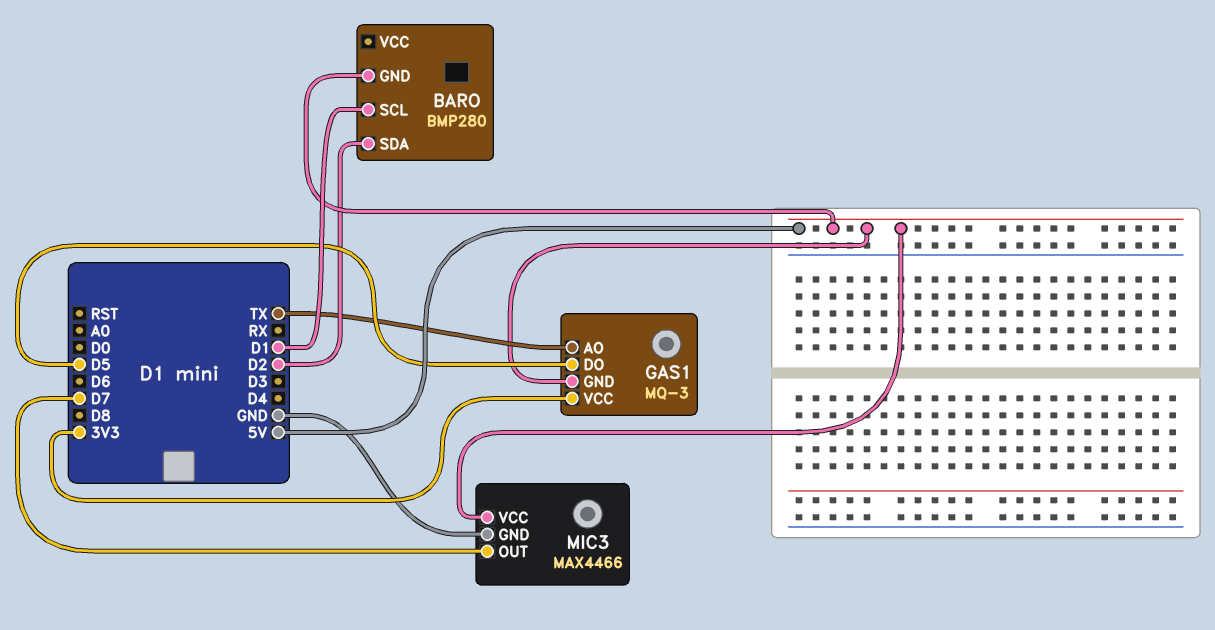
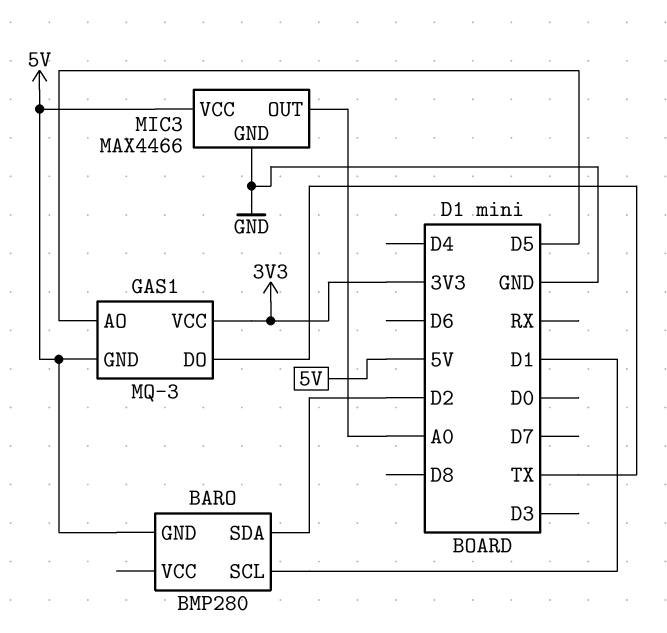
GAS1 pin AO: TX -> D5
GAS1 pin DO: D5 -> TX
MIC3 pin OUT: D7 -> A0

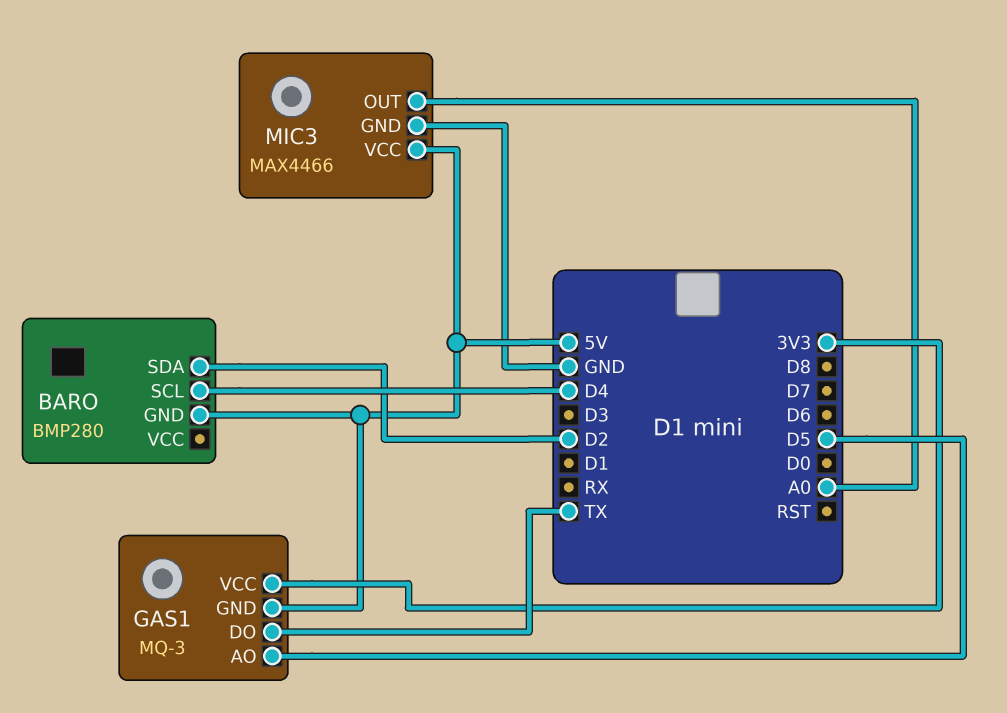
BARO pin SCL: D1 -> D4

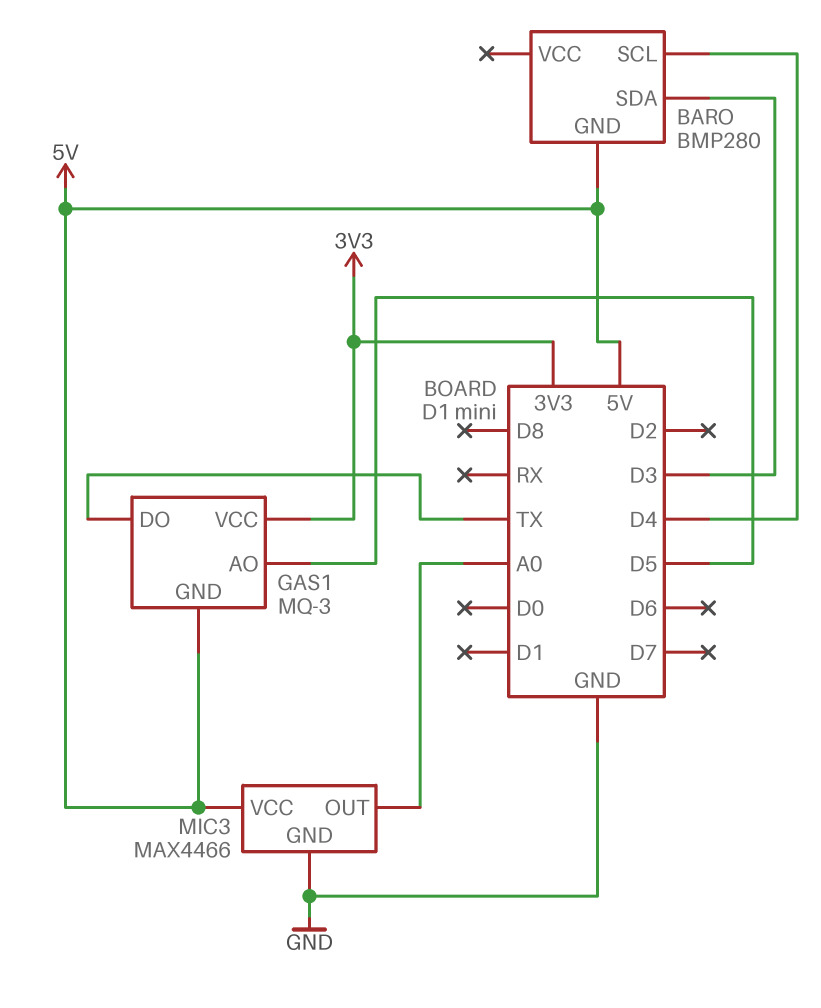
BARO pin SDA: D2 -> D3

